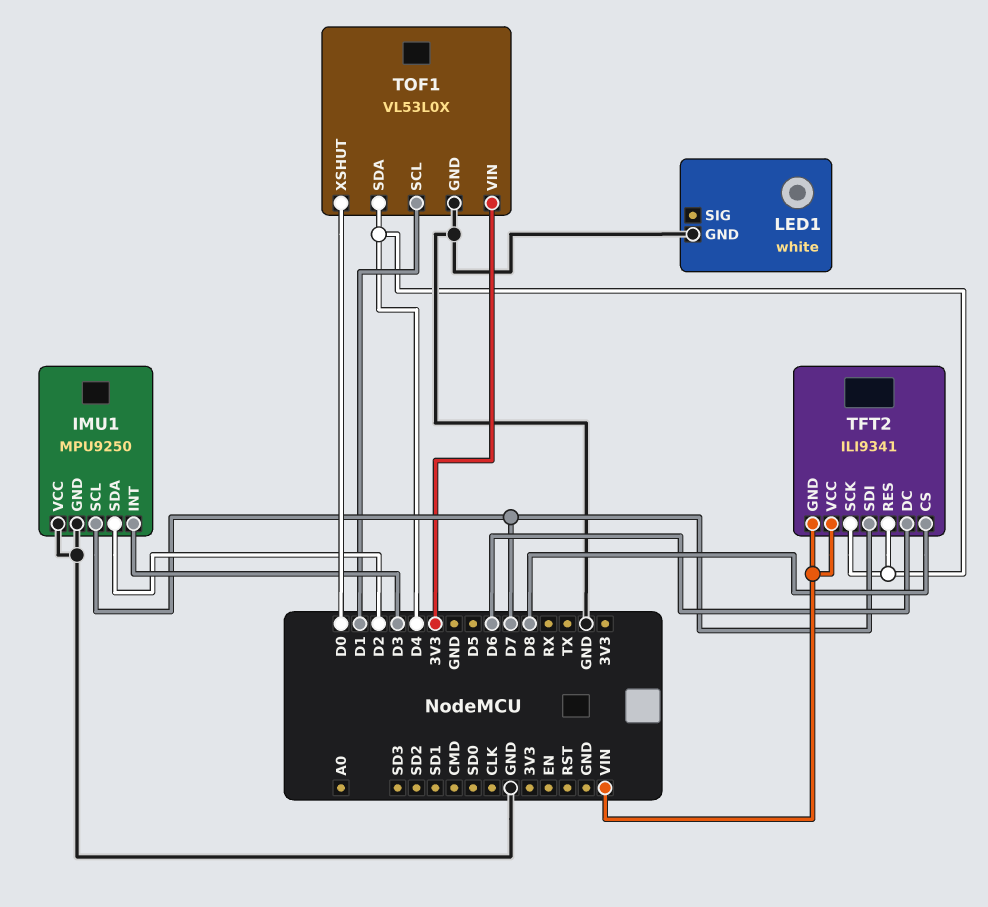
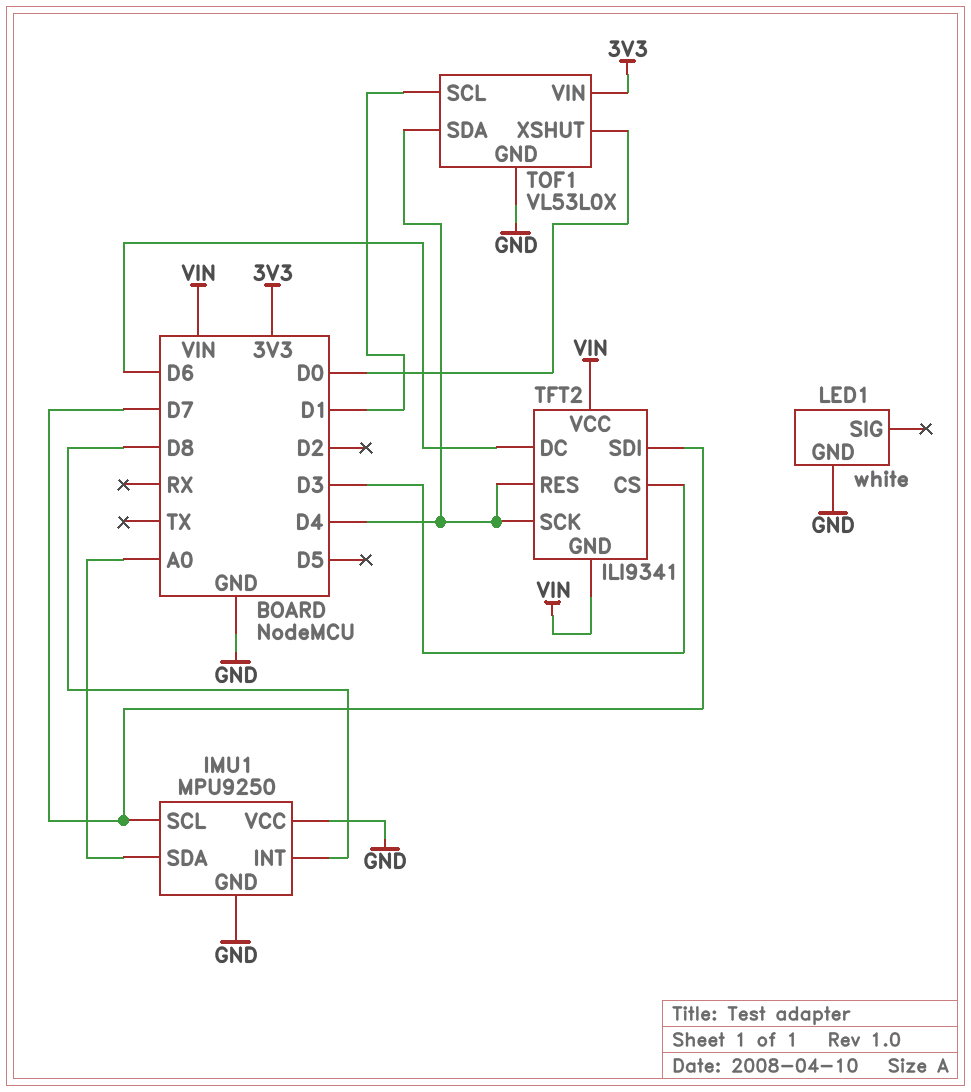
IMU1 pin INT: D3 -> D8
IMU1 pin SDA: D2 -> A0
TFT2 pin CS: D8 -> D3

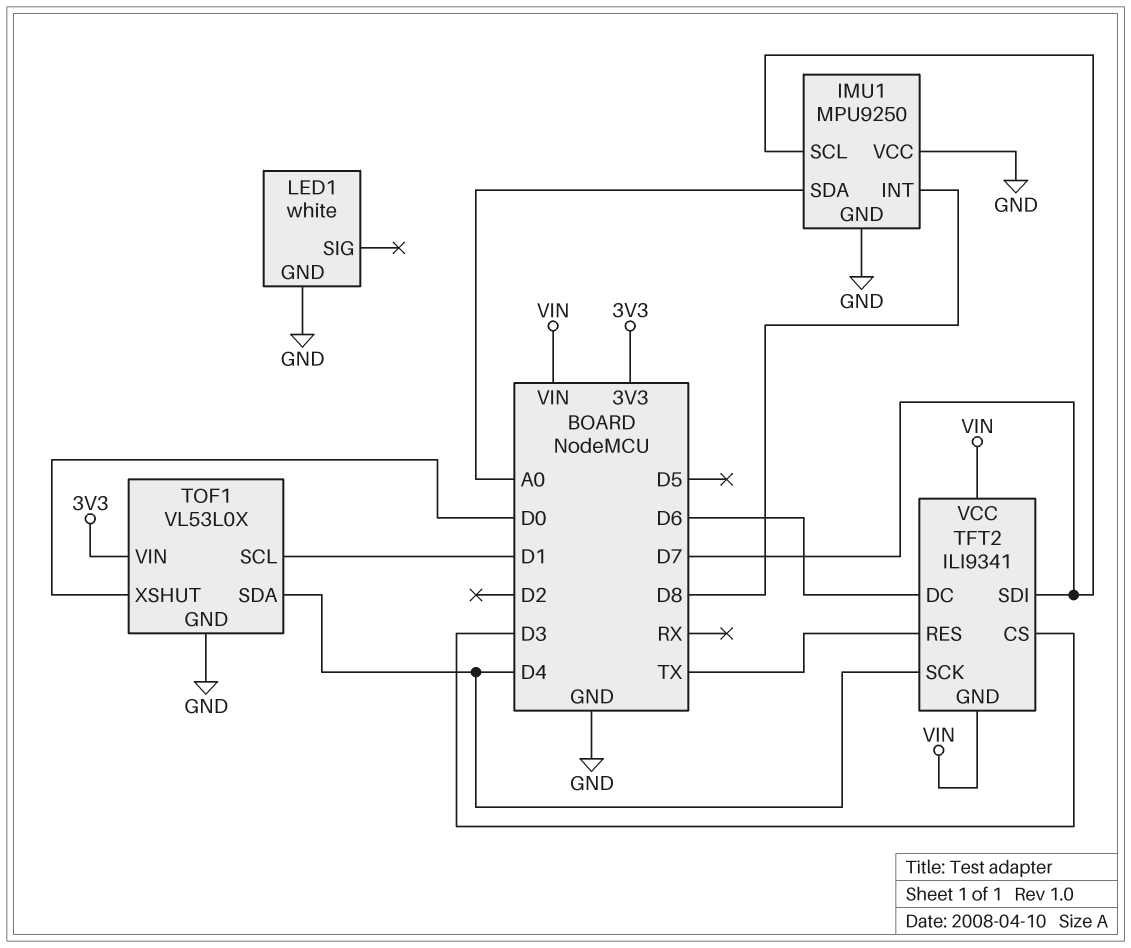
TFT2 pin RES: D4 -> TX

